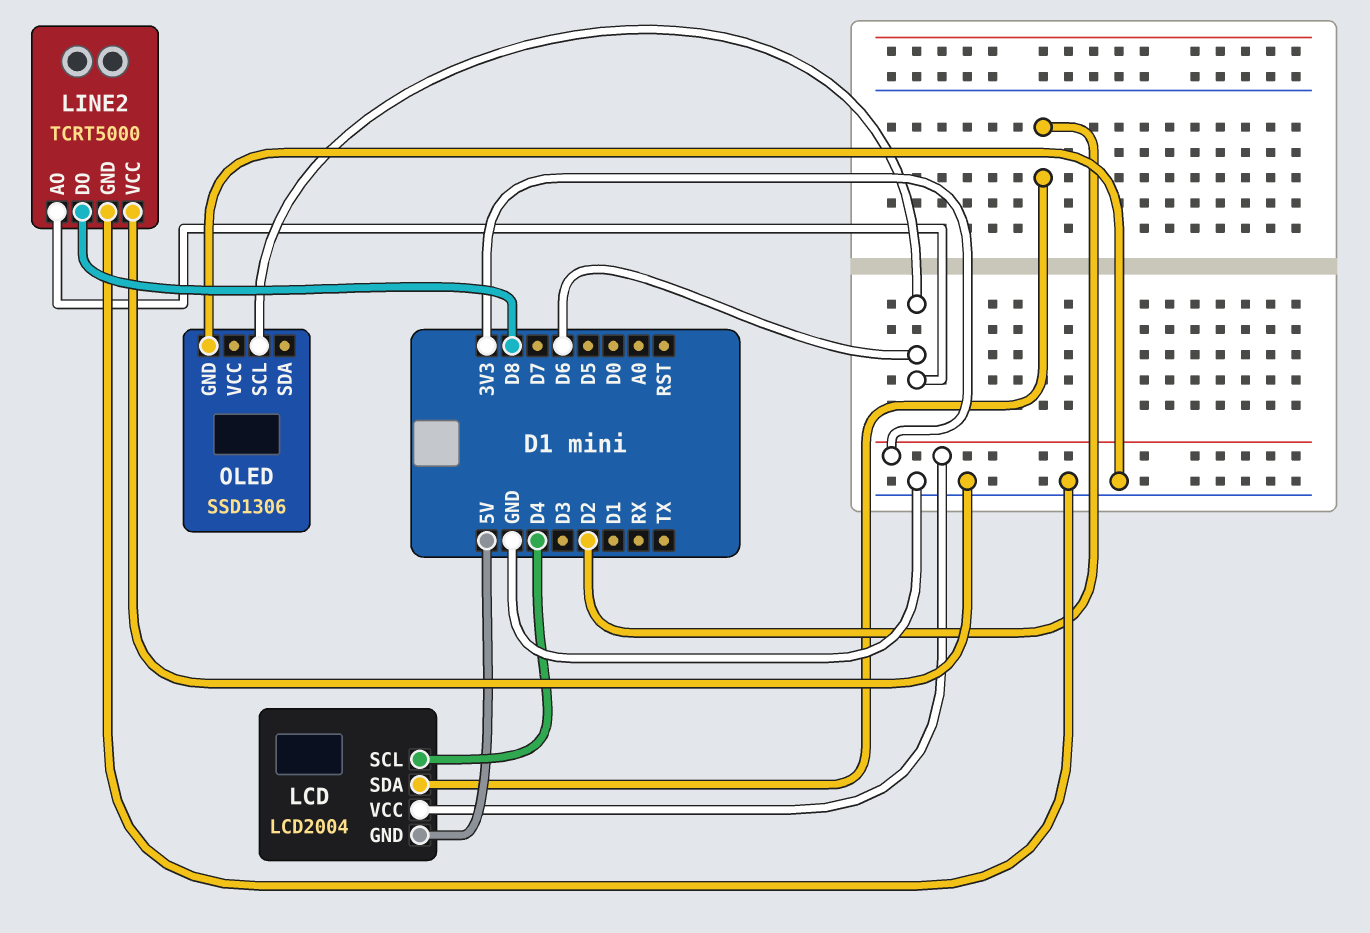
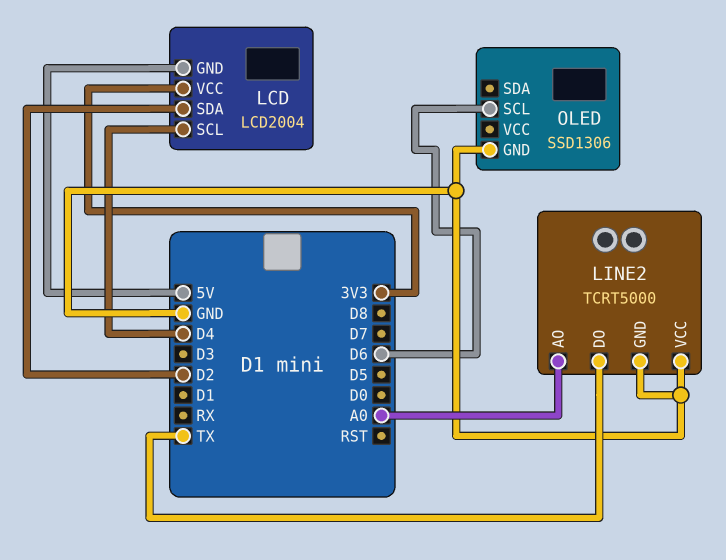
LINE2 pin AO: D6 -> A0
LINE2 pin DO: D8 -> TX

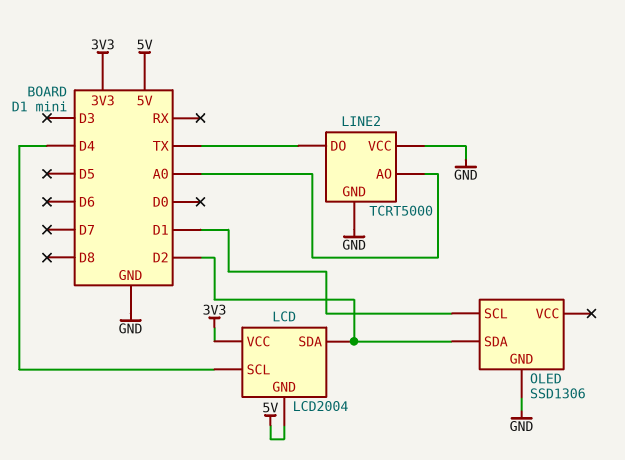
OLED pin SCL: D6 -> D1
OLED pin SDA: none -> D2

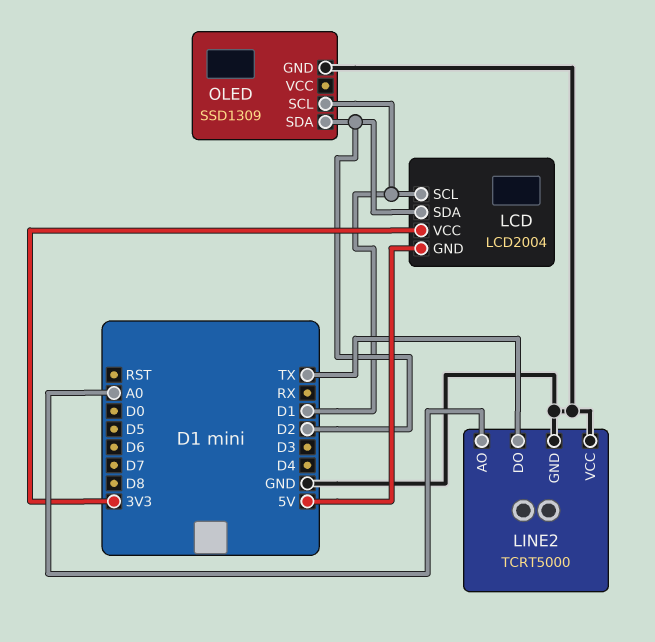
LCD pin SCL: D4 -> D1
OLED: SSD1306 -> SSD1309

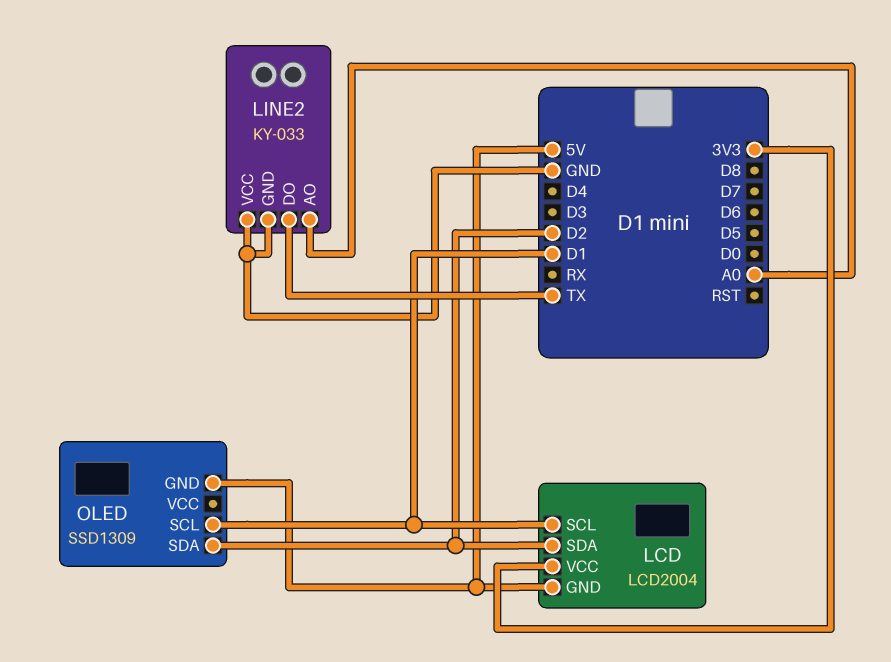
LINE2: TCRT5000 -> KY-033
OLED pin GND: GND -> 5V

